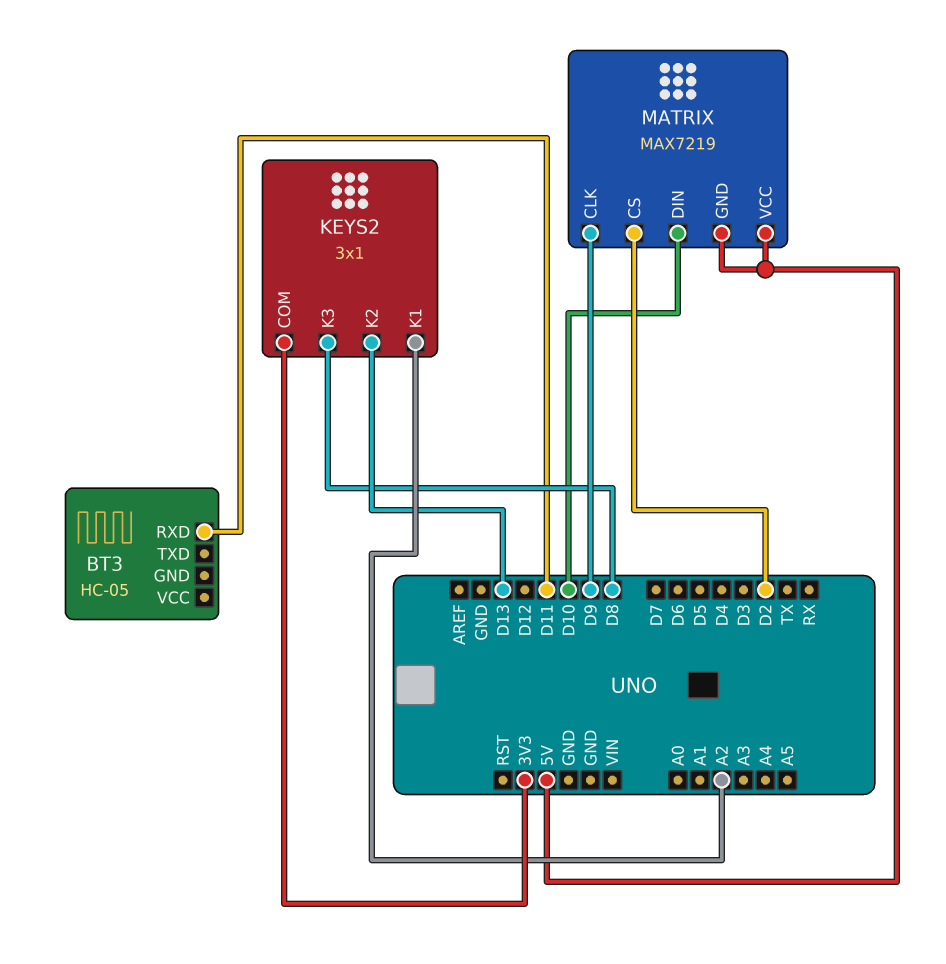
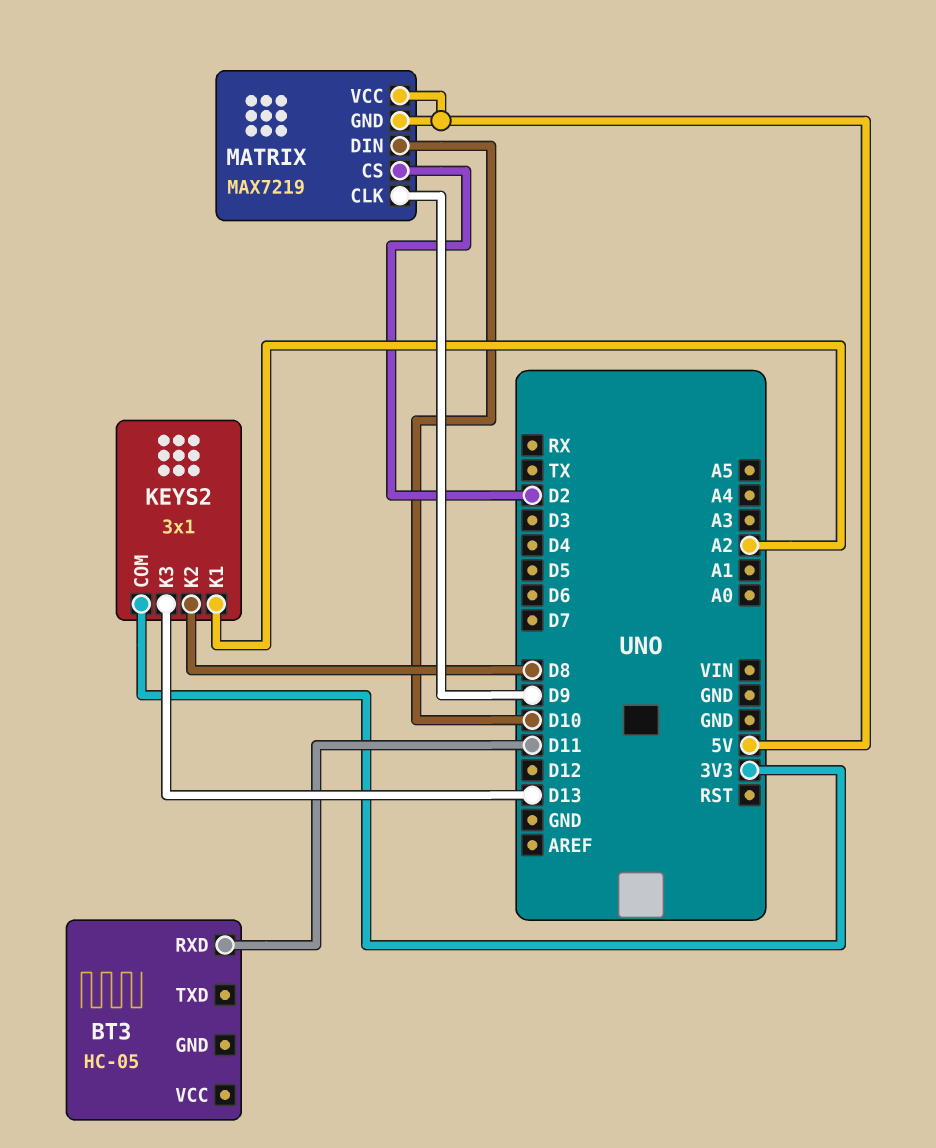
KEYS2 pin K2: D13 -> D8
KEYS2 pin K3: D8 -> D13

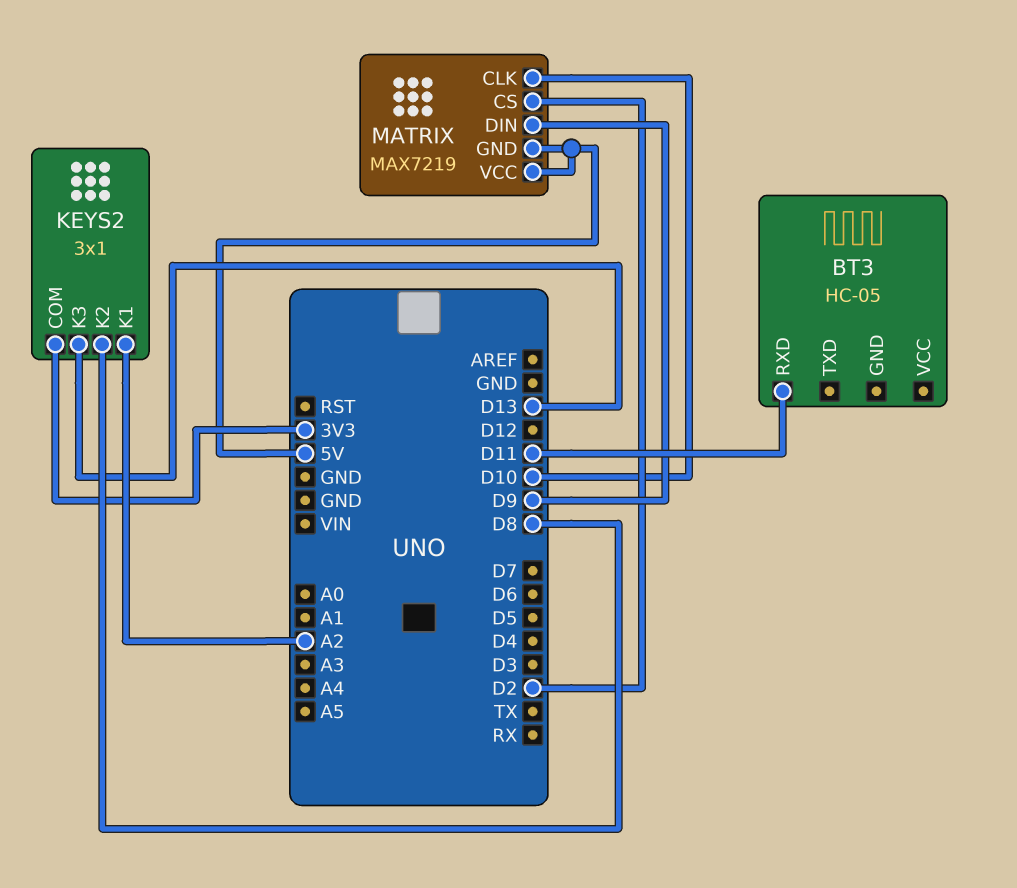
MATRIX pin CLK: D9 -> D10
MATRIX pin DIN: D10 -> D9

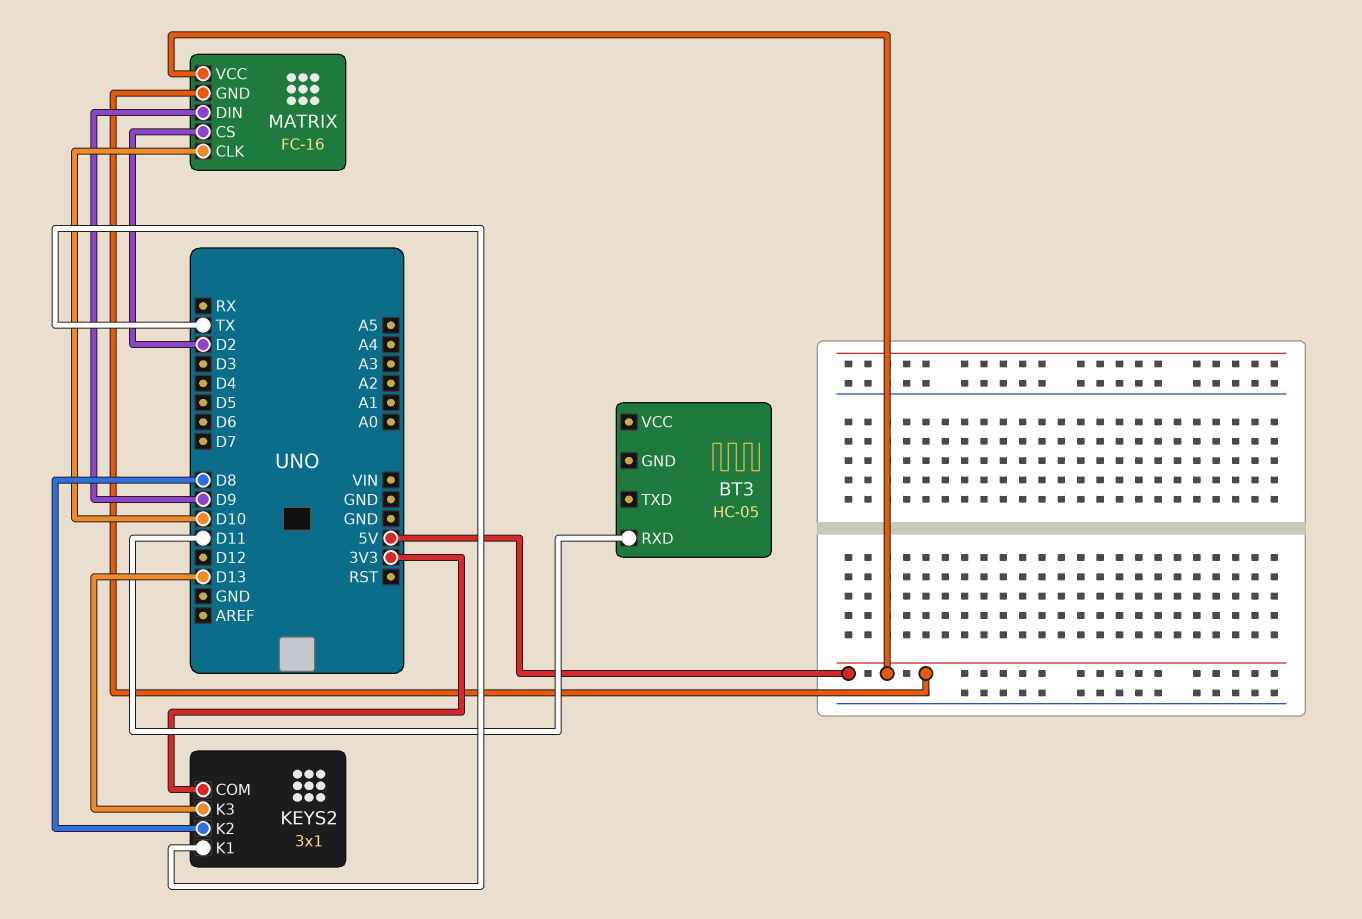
KEYS2 pin K1: A2 -> TX
MATRIX: MAX7219 -> FC-16

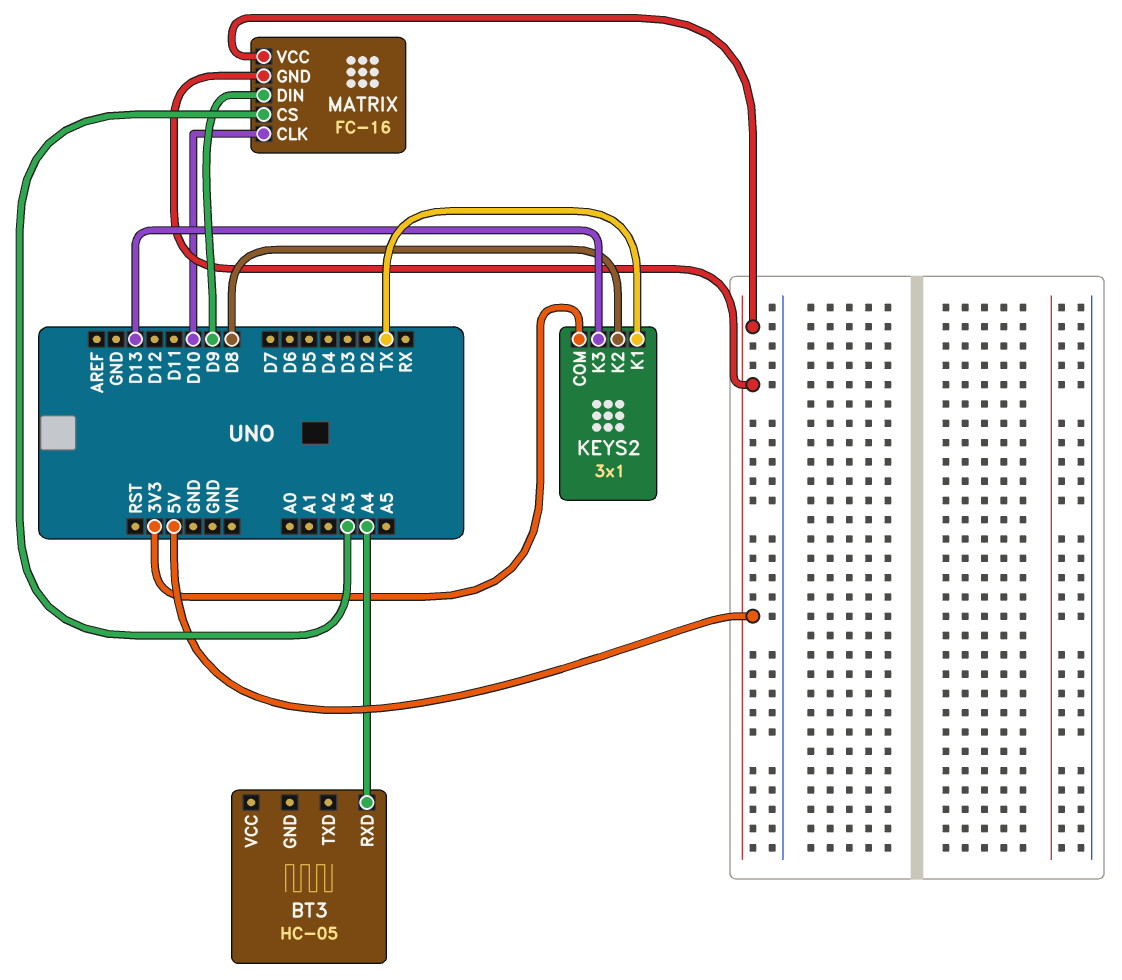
BT3 pin RXD: D11 -> A4
MATRIX pin CS: D2 -> A3

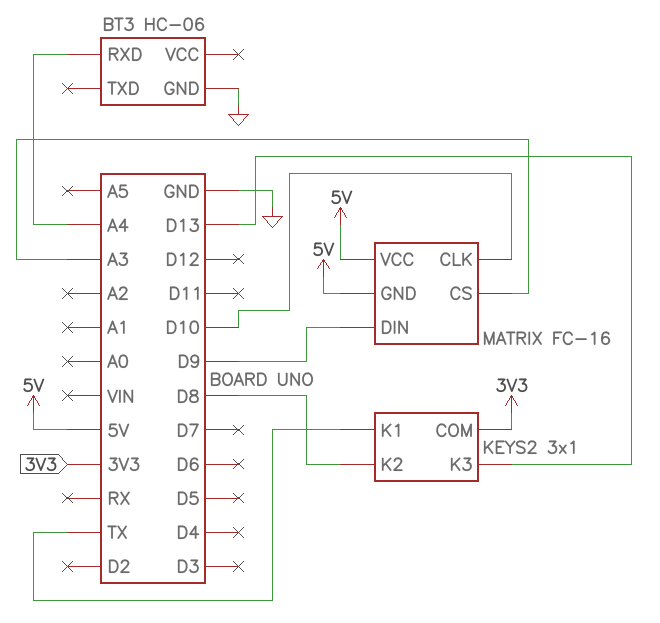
BT3: HC-05 -> HC-06
BT3 pin GND: none -> GND

